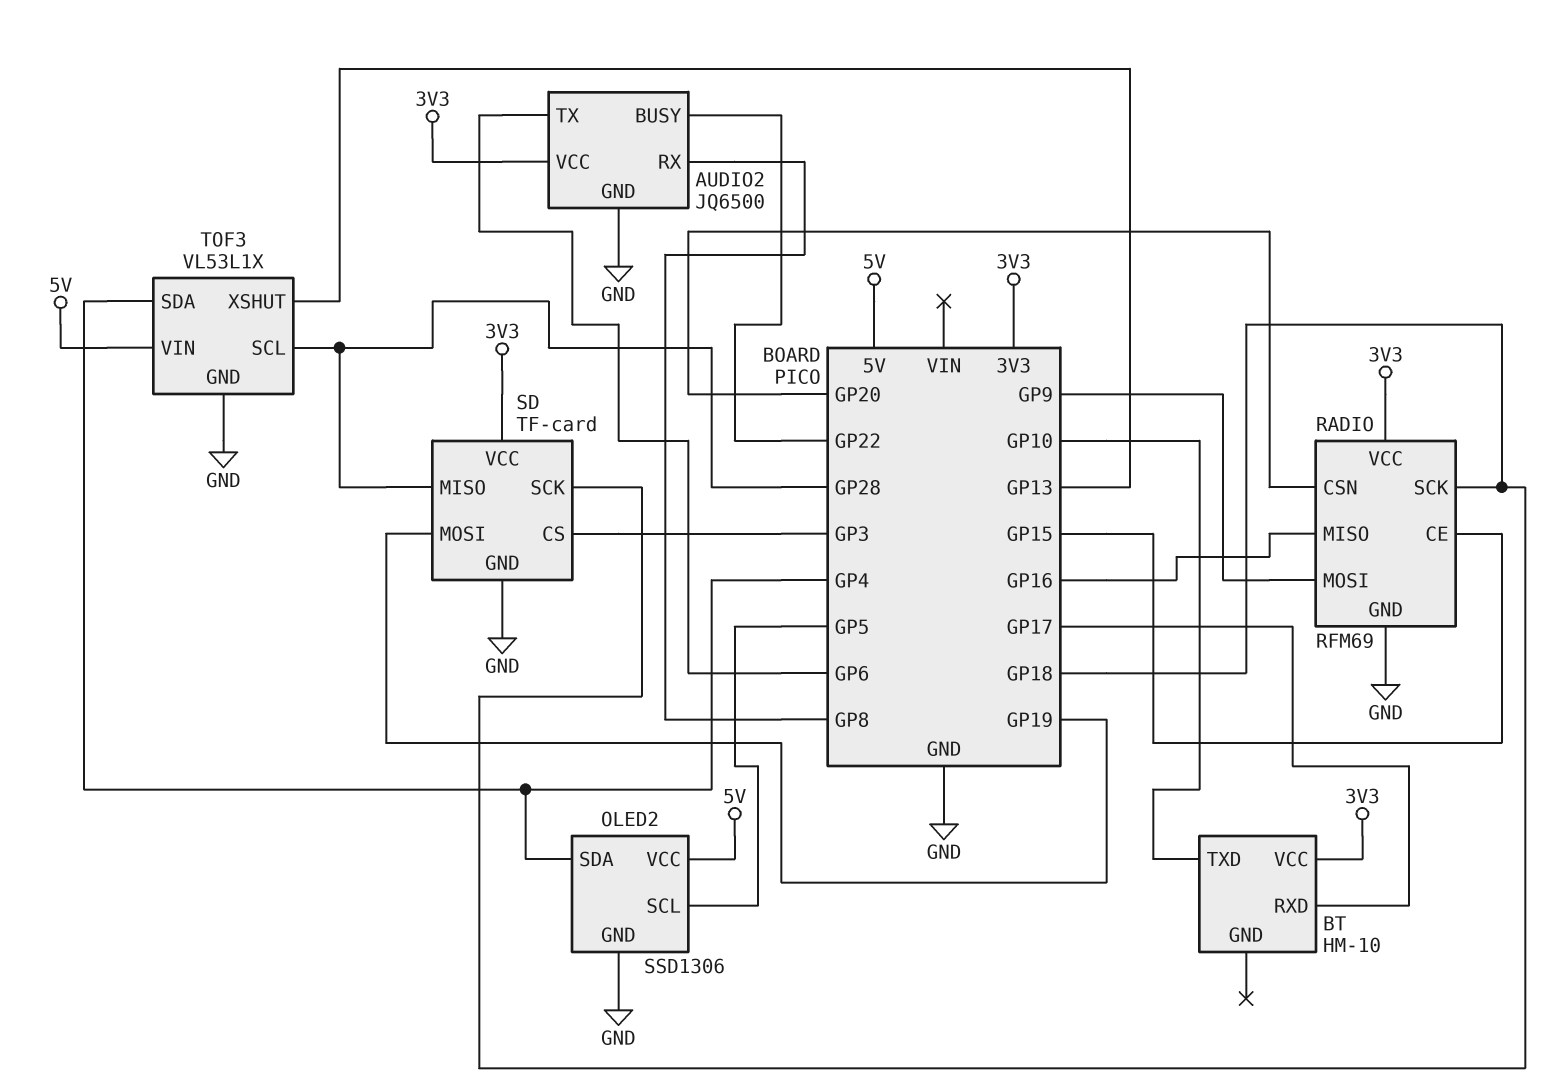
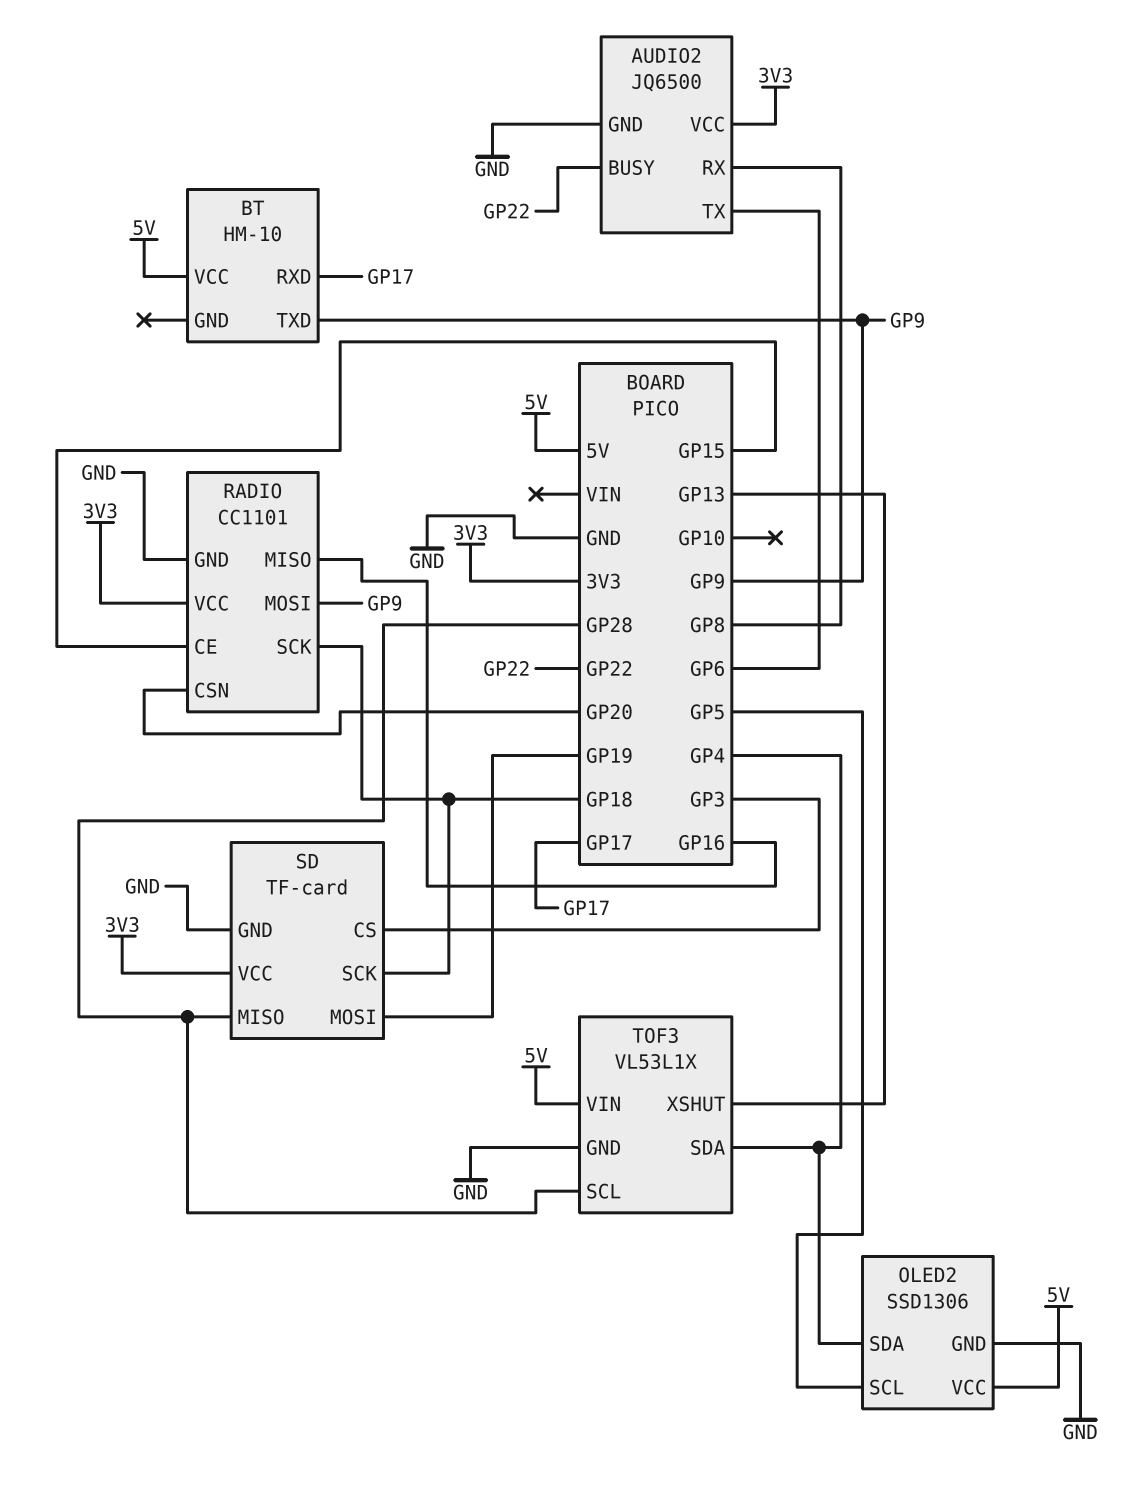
BT pin TXD: GP10 -> GP9
BT pin VCC: 3V3 -> 5V
RADIO: RFM69 -> CC1101

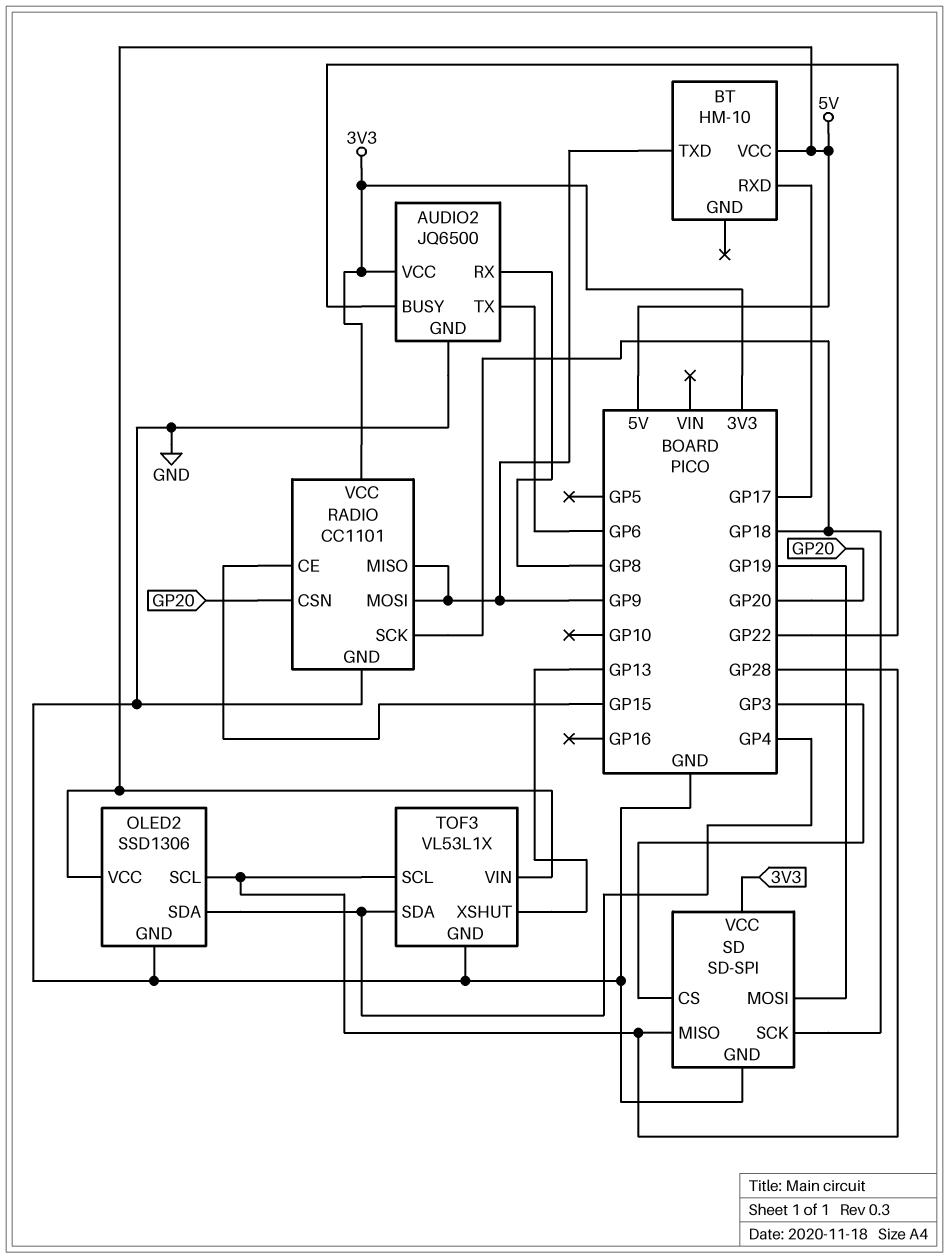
OLED2 pin SCL: GP5 -> GP28
RADIO pin MISO: GP16 -> GP9
SD: TF-card -> SD-SPI

